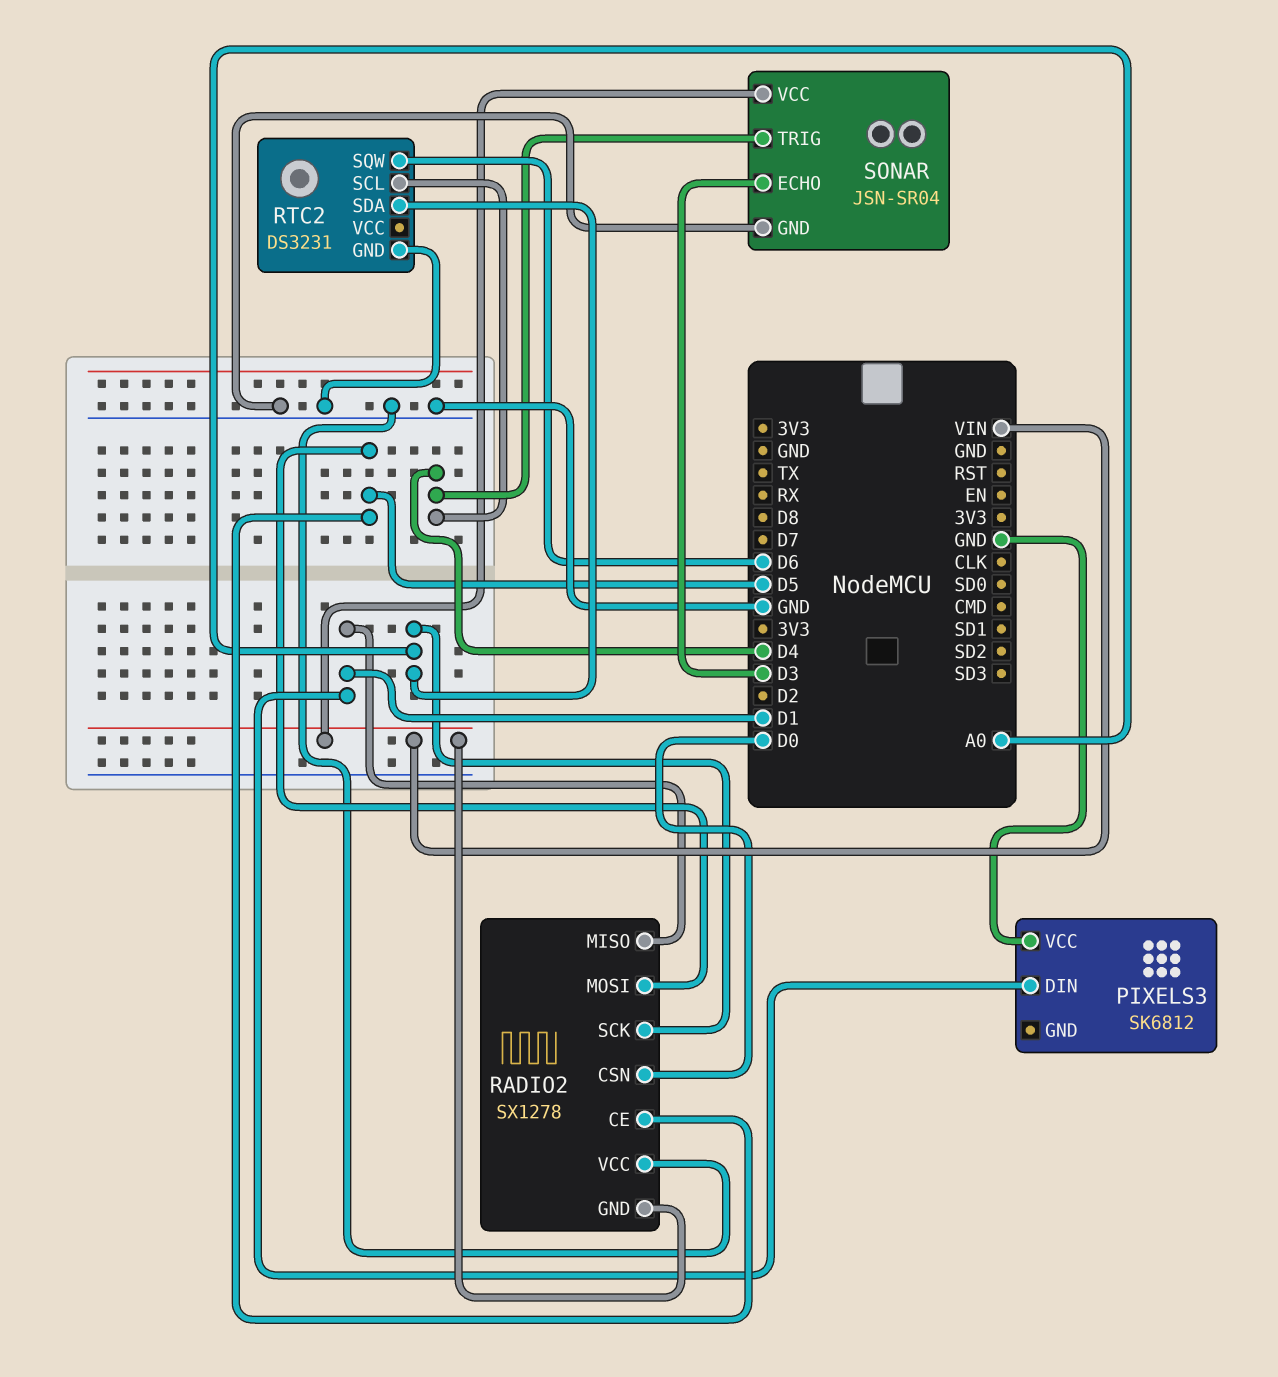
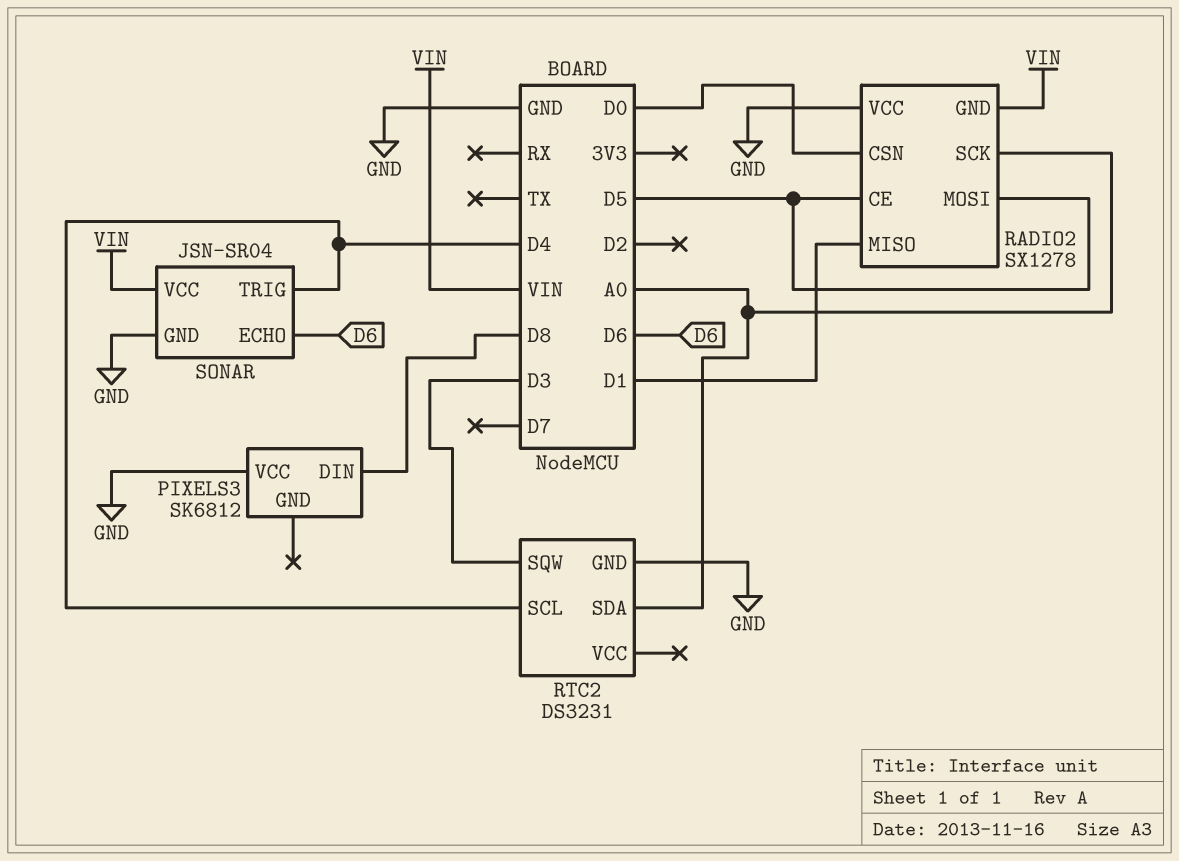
PIXELS3 pin DIN: D1 -> D8
RTC2 pin SQW: D6 -> D3
SONAR pin ECHO: D3 -> D6

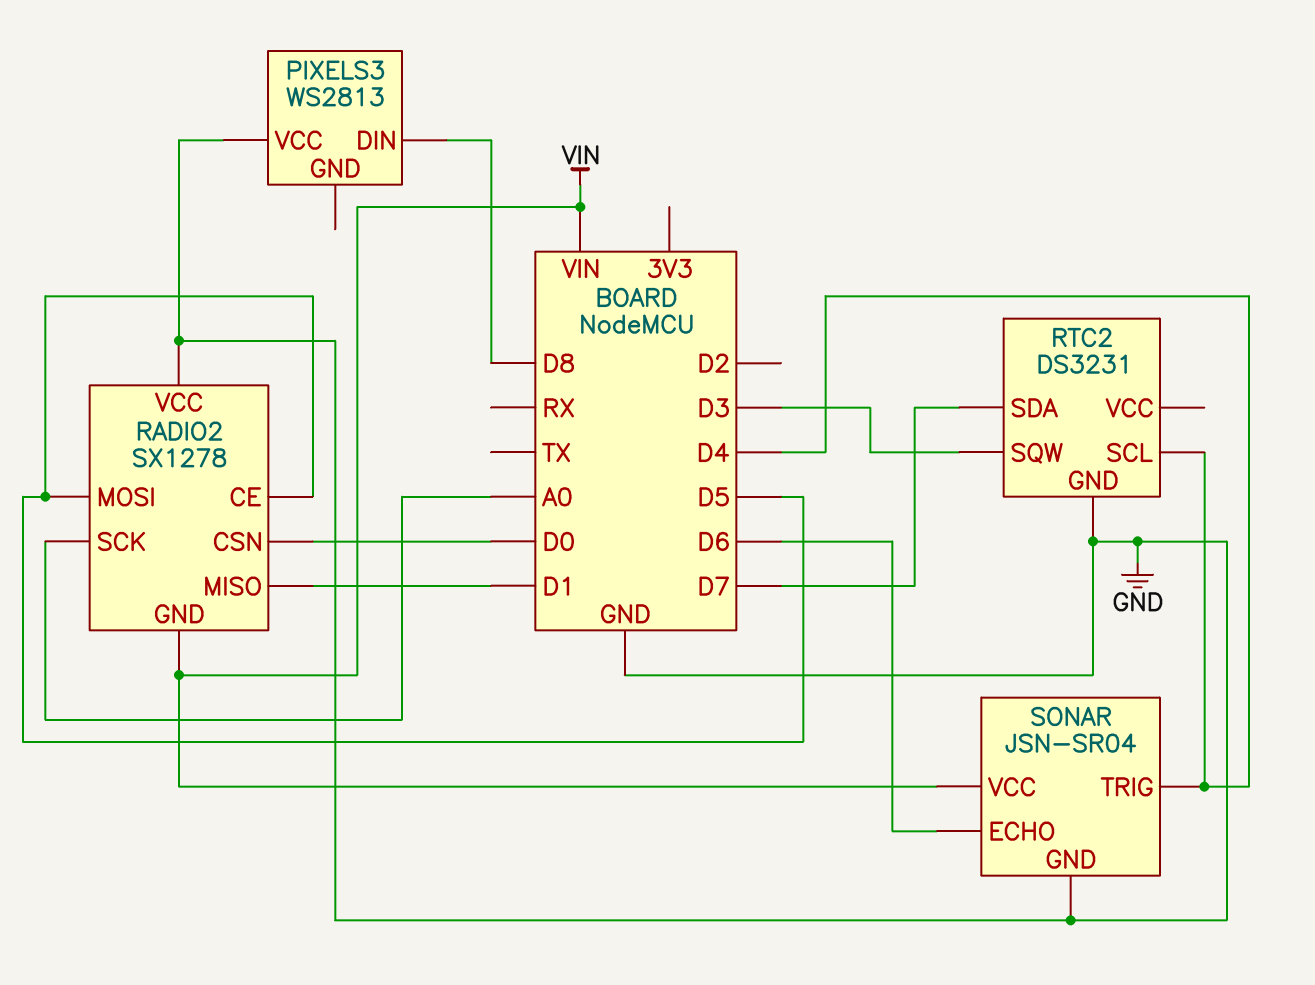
PIXELS3: SK6812 -> WS2813
RTC2 pin SDA: A0 -> D7

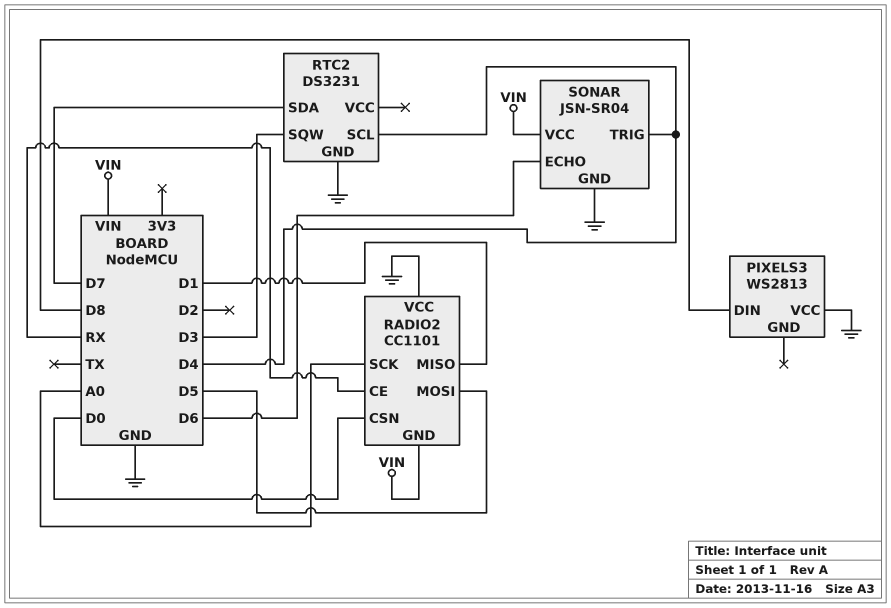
RADIO2: SX1278 -> CC1101
RADIO2 pin CE: D5 -> RX

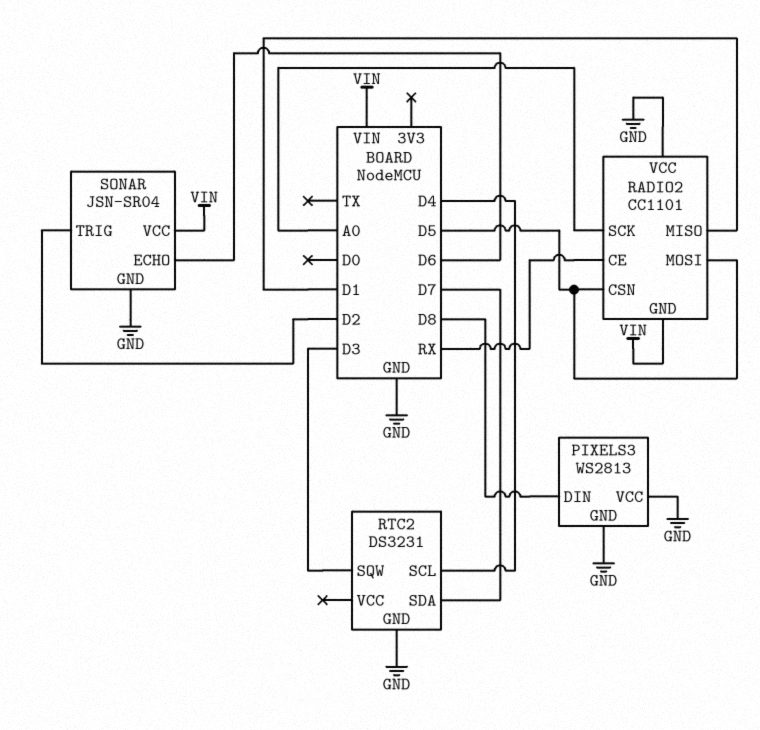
PIXELS3 pin GND: none -> GND
RADIO2 pin CSN: D0 -> D5
SONAR pin TRIG: D4 -> D2

